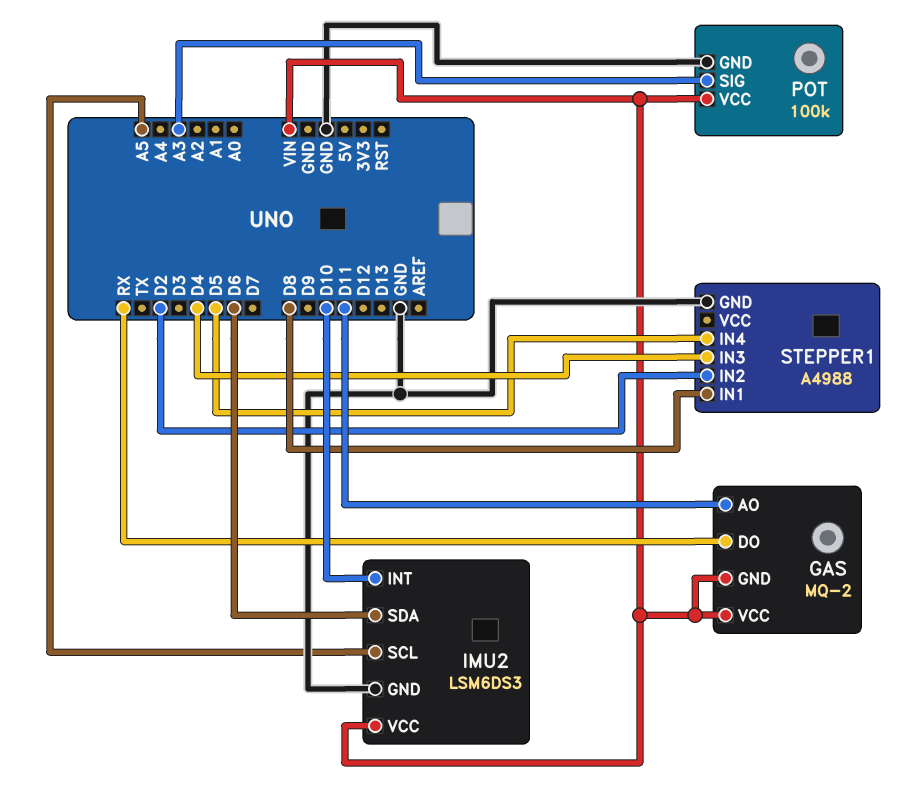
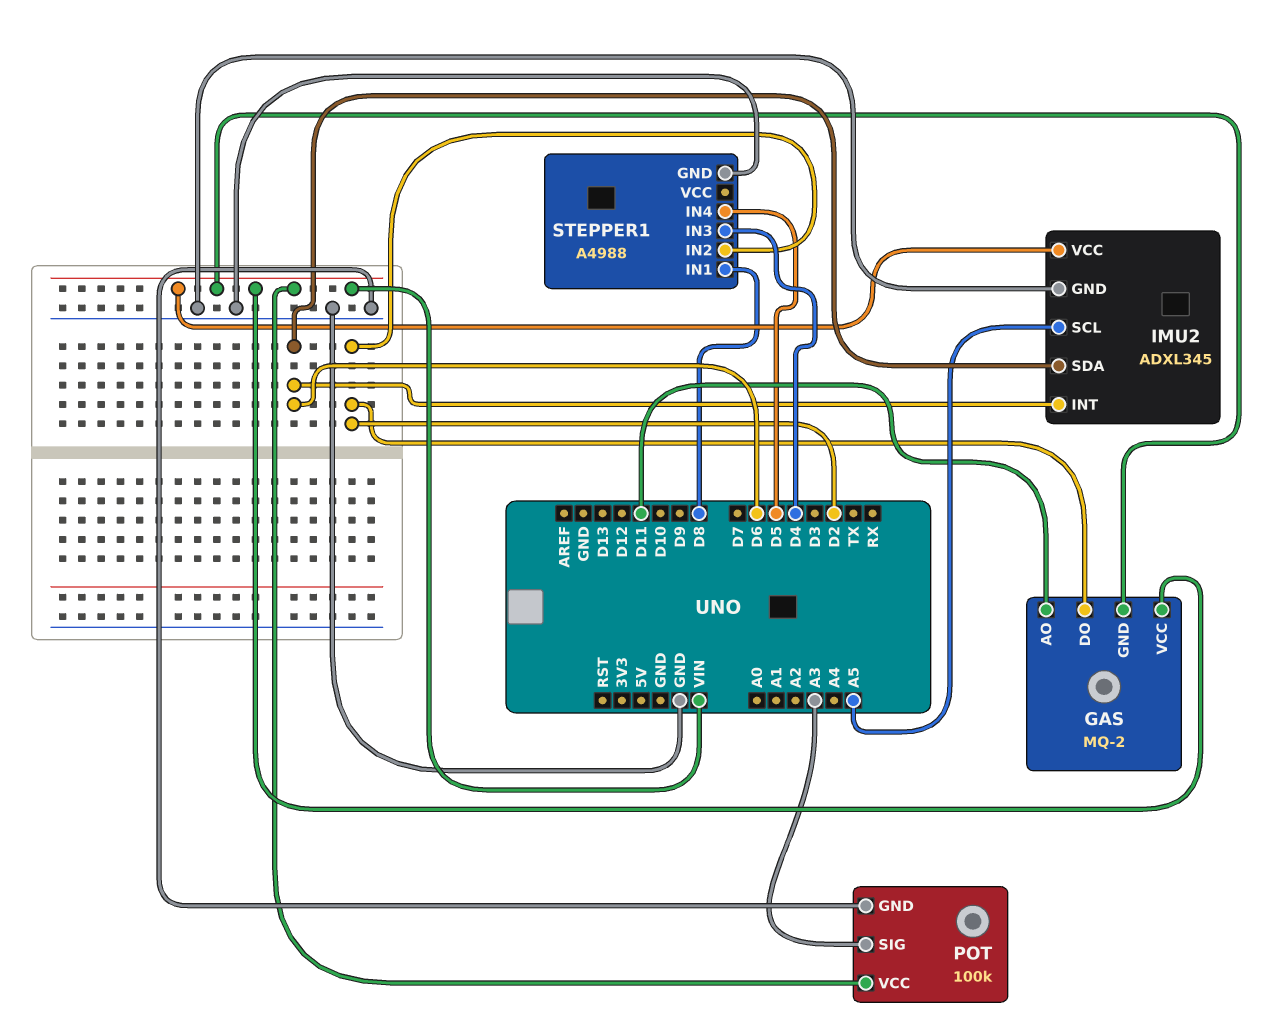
GAS pin DO: RX -> D2
IMU2: LSM6DS3 -> ADXL345
IMU2 pin INT: D10 -> D6

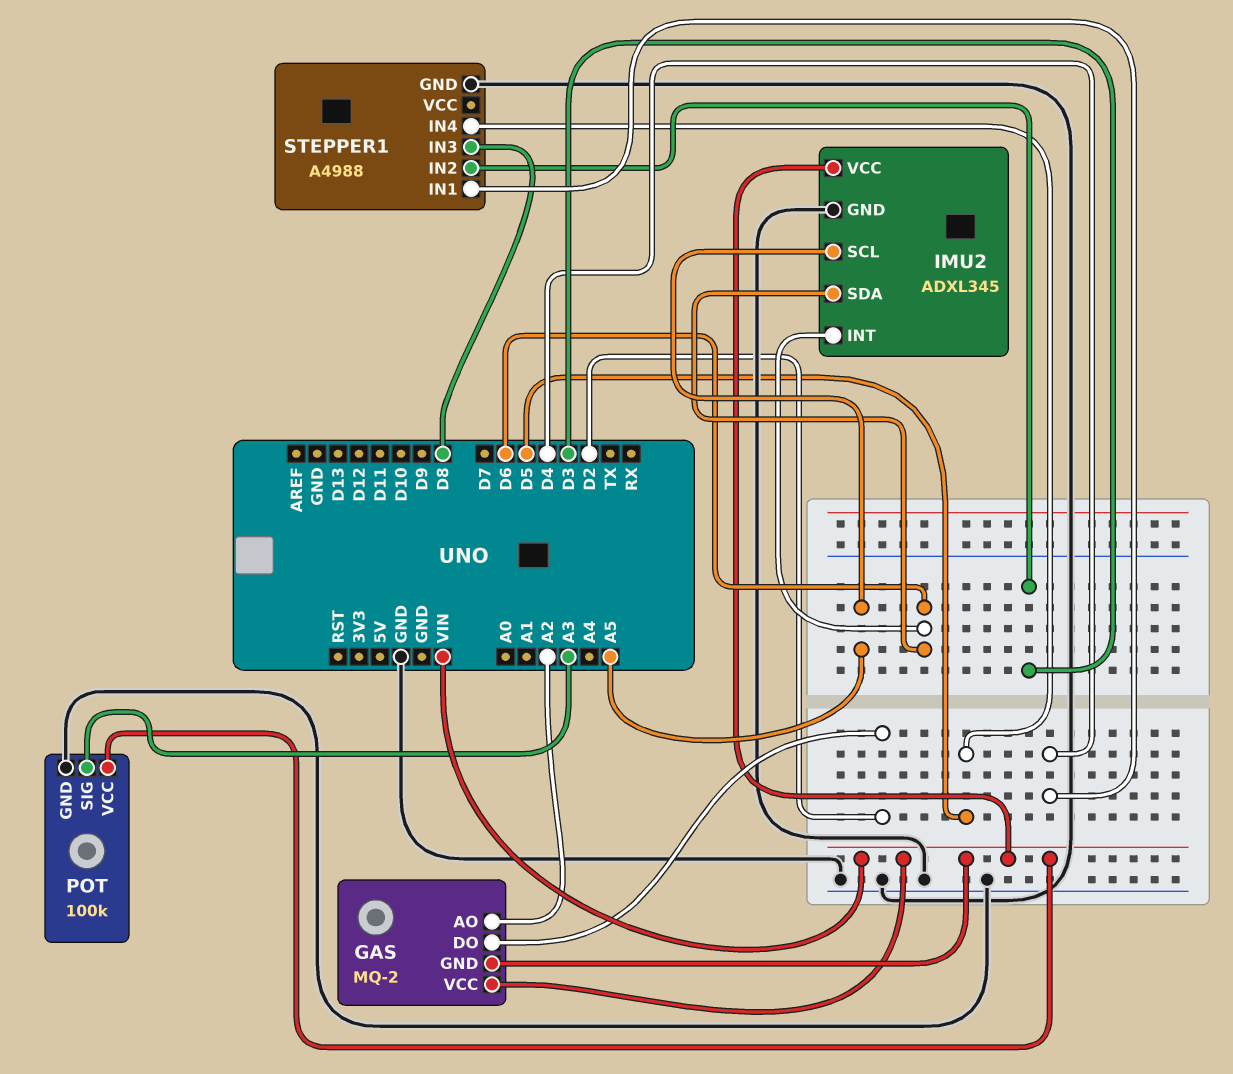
GAS pin AO: D11 -> A2
STEPPER1 pin IN1: D8 -> D4
STEPPER1 pin IN2: D2 -> D3
STEPPER1 pin IN3: D4 -> D8

